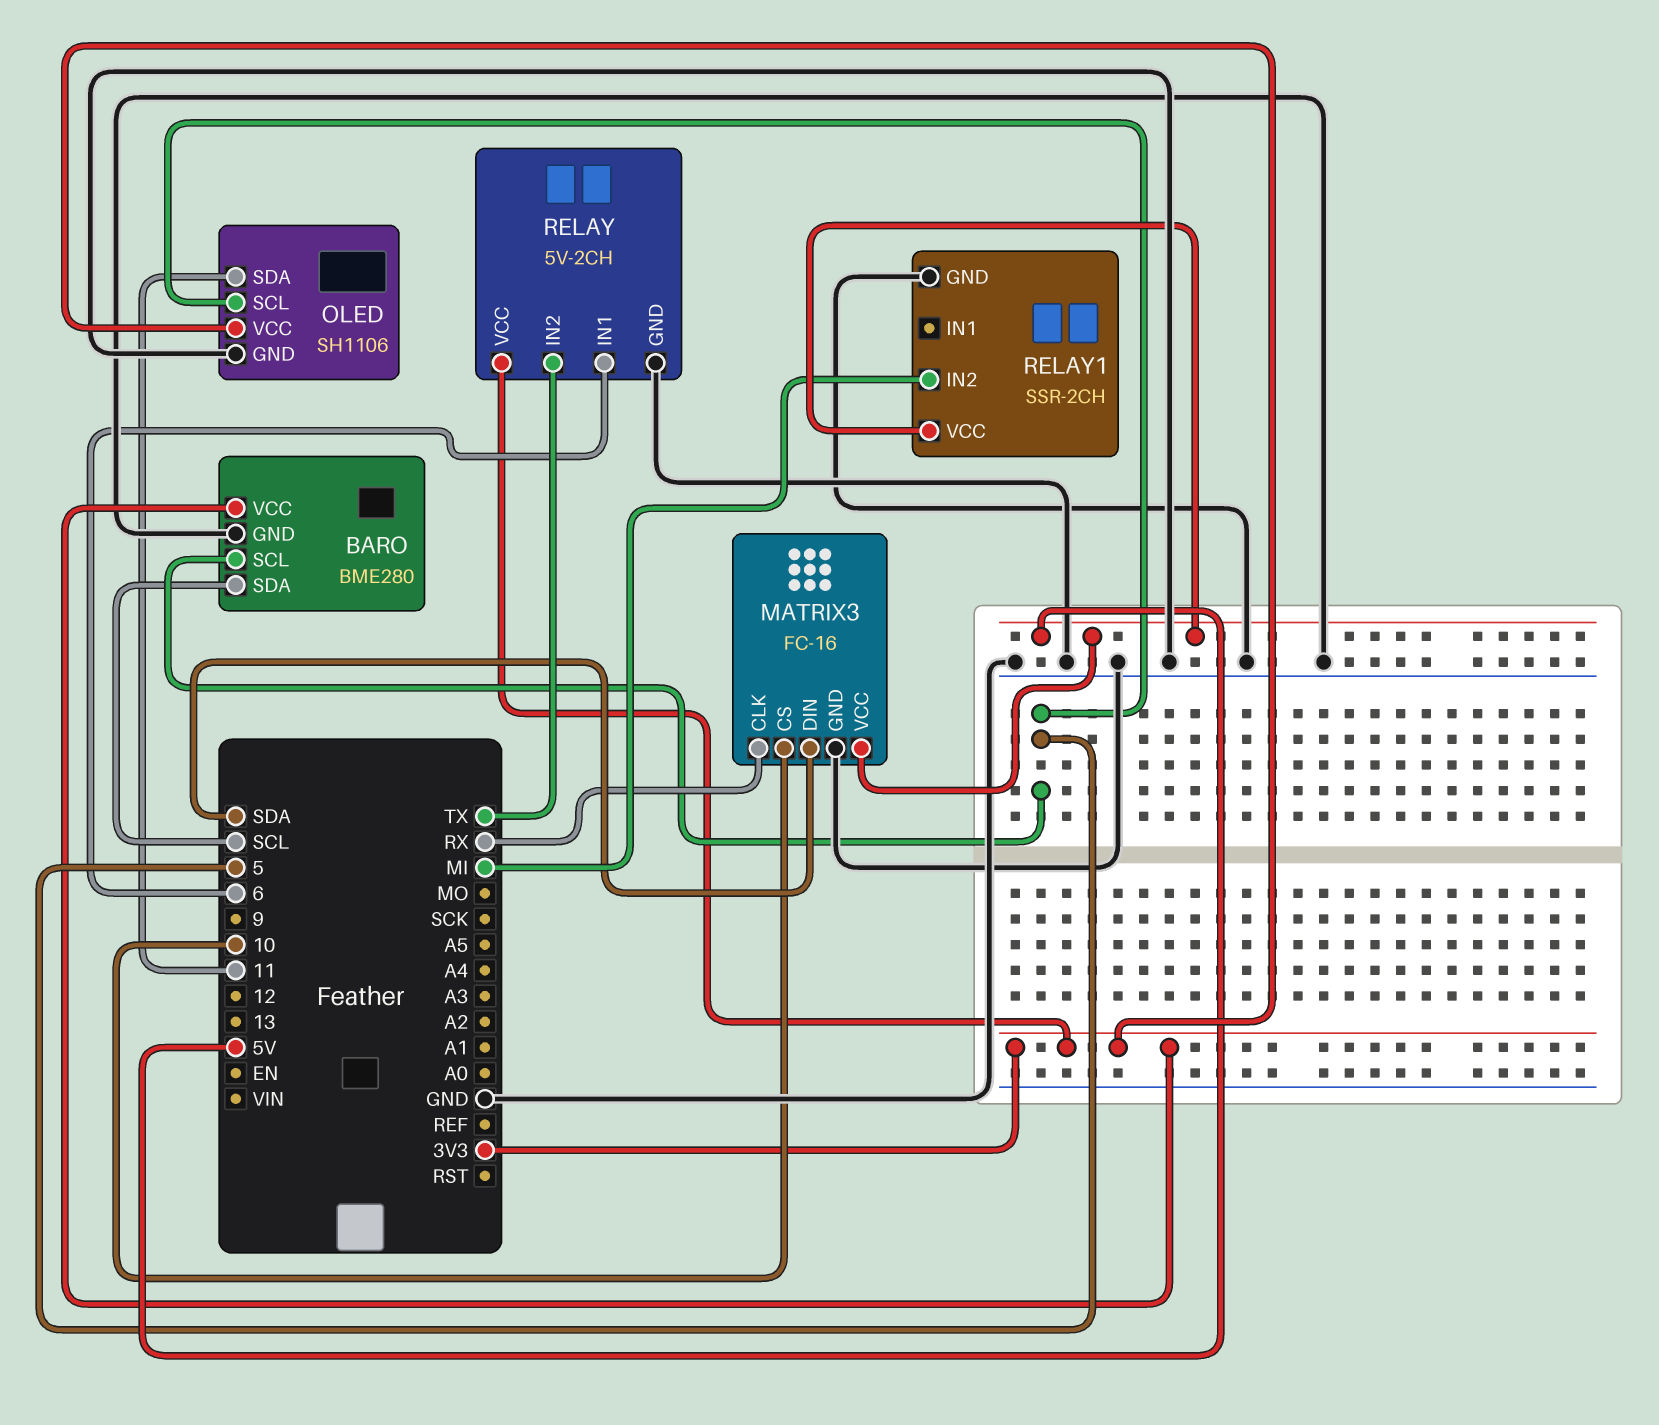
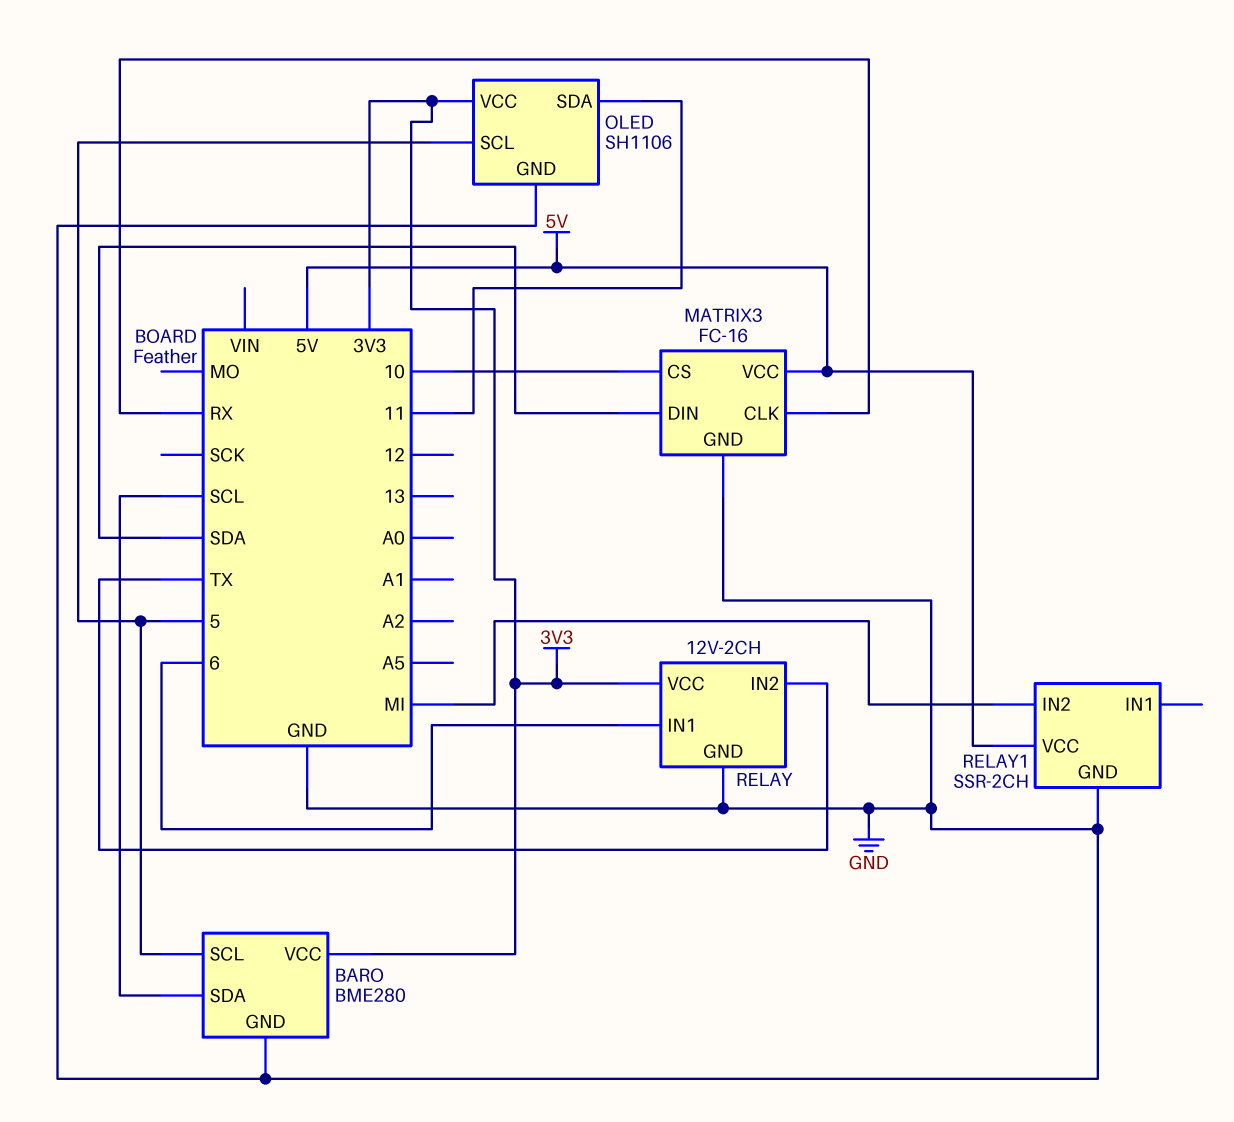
RELAY: 5V-2CH -> 12V-2CH

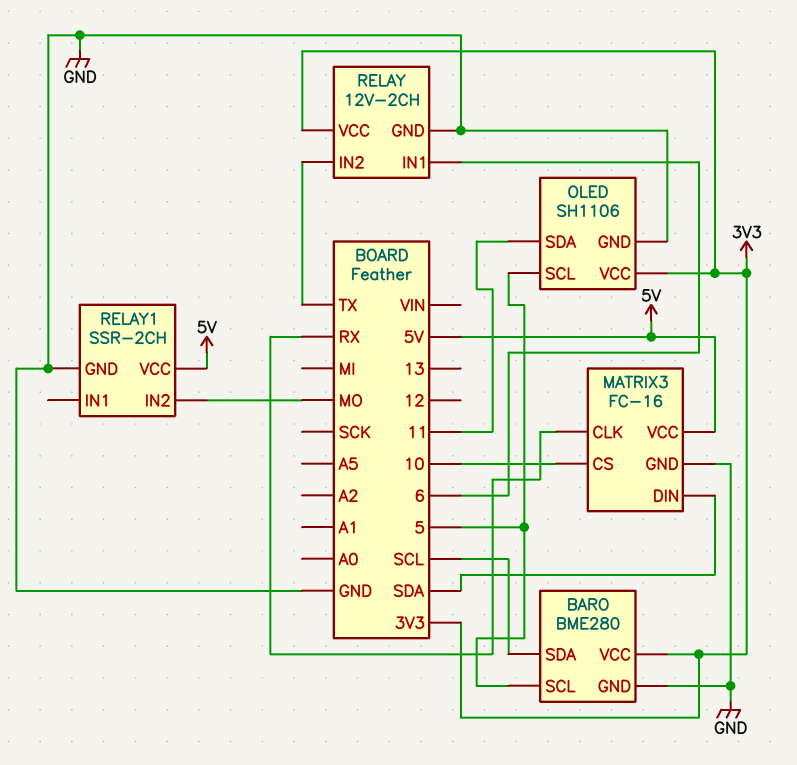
RELAY1 pin IN2: MI -> MO

